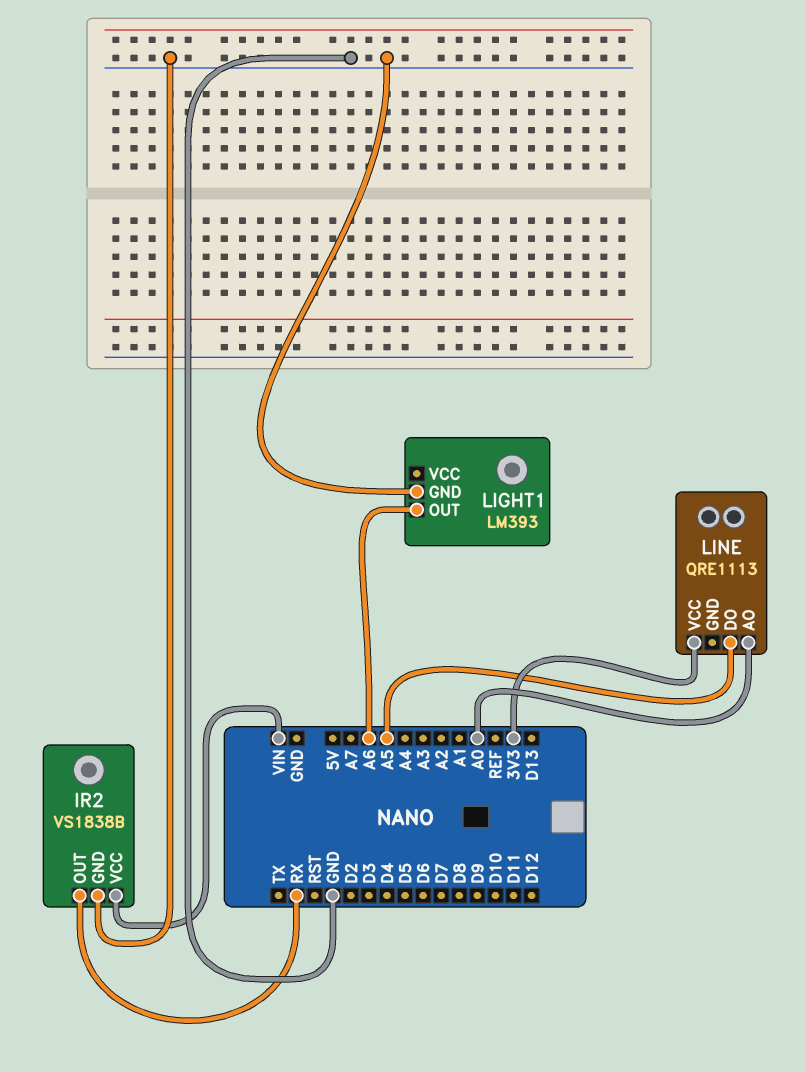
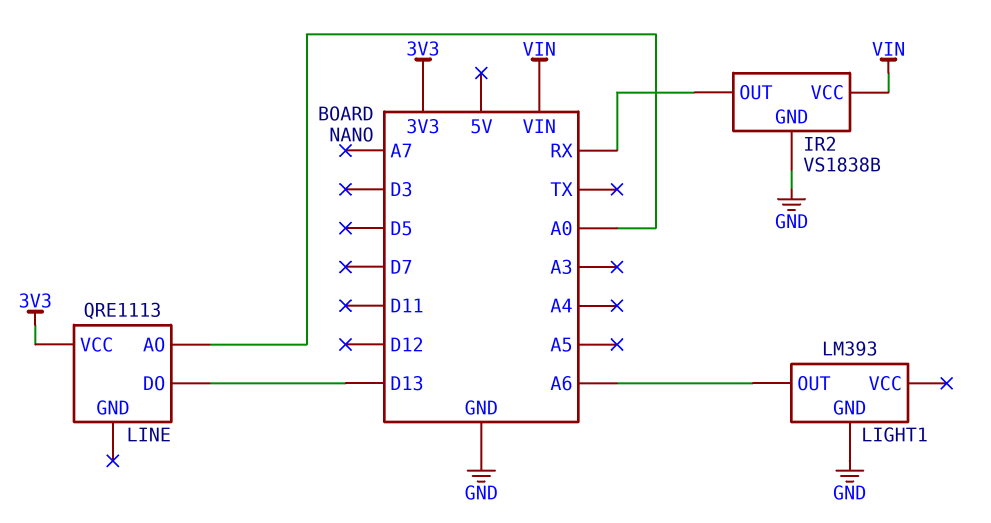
LINE pin DO: A5 -> D13

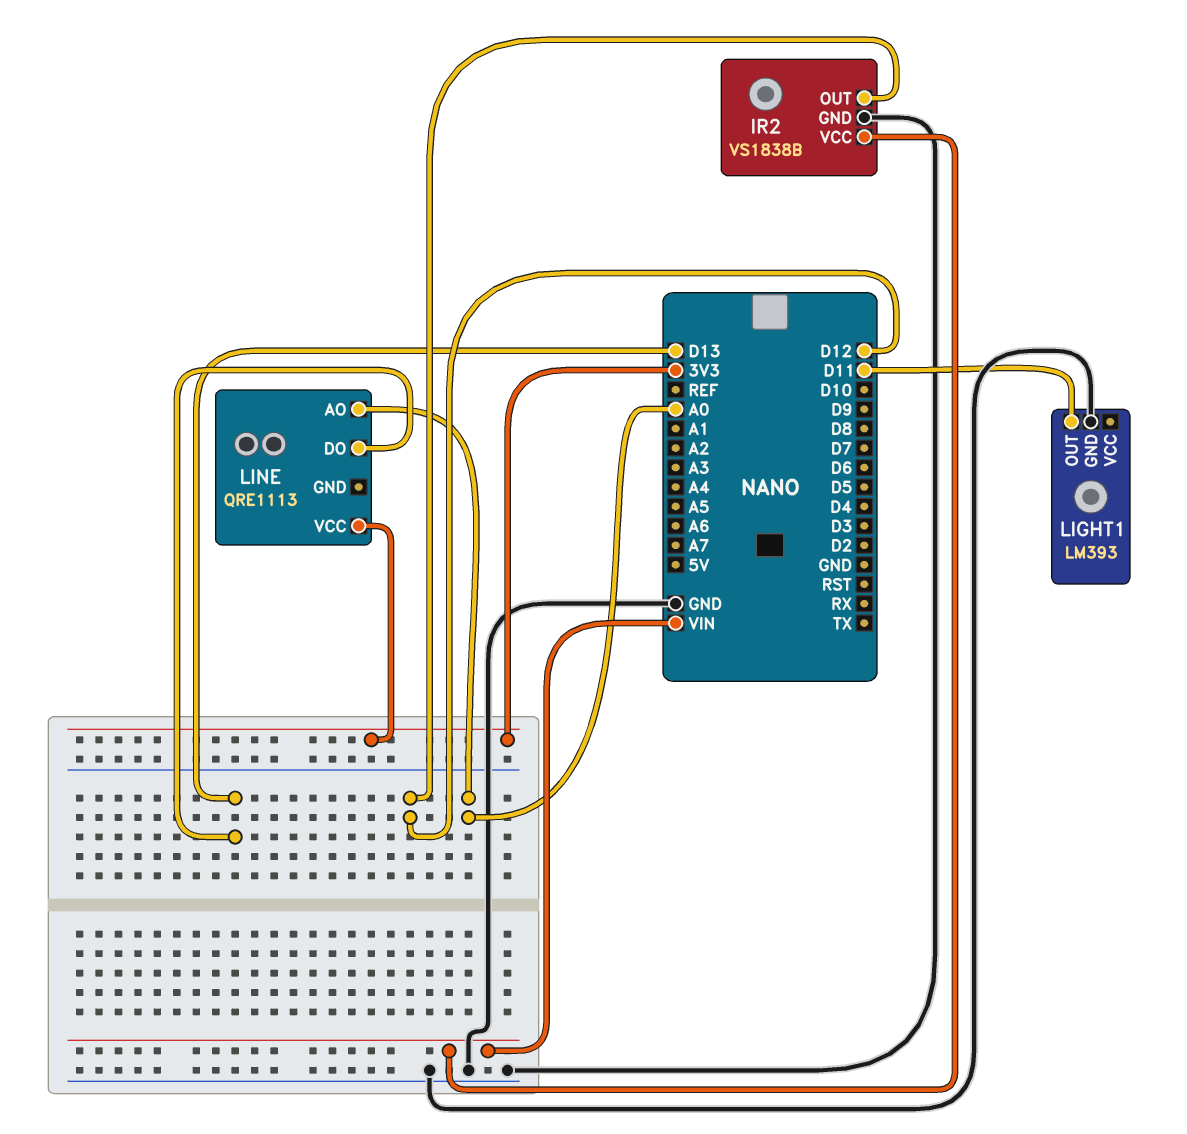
IR2 pin OUT: RX -> D12
LIGHT1 pin OUT: A6 -> D11

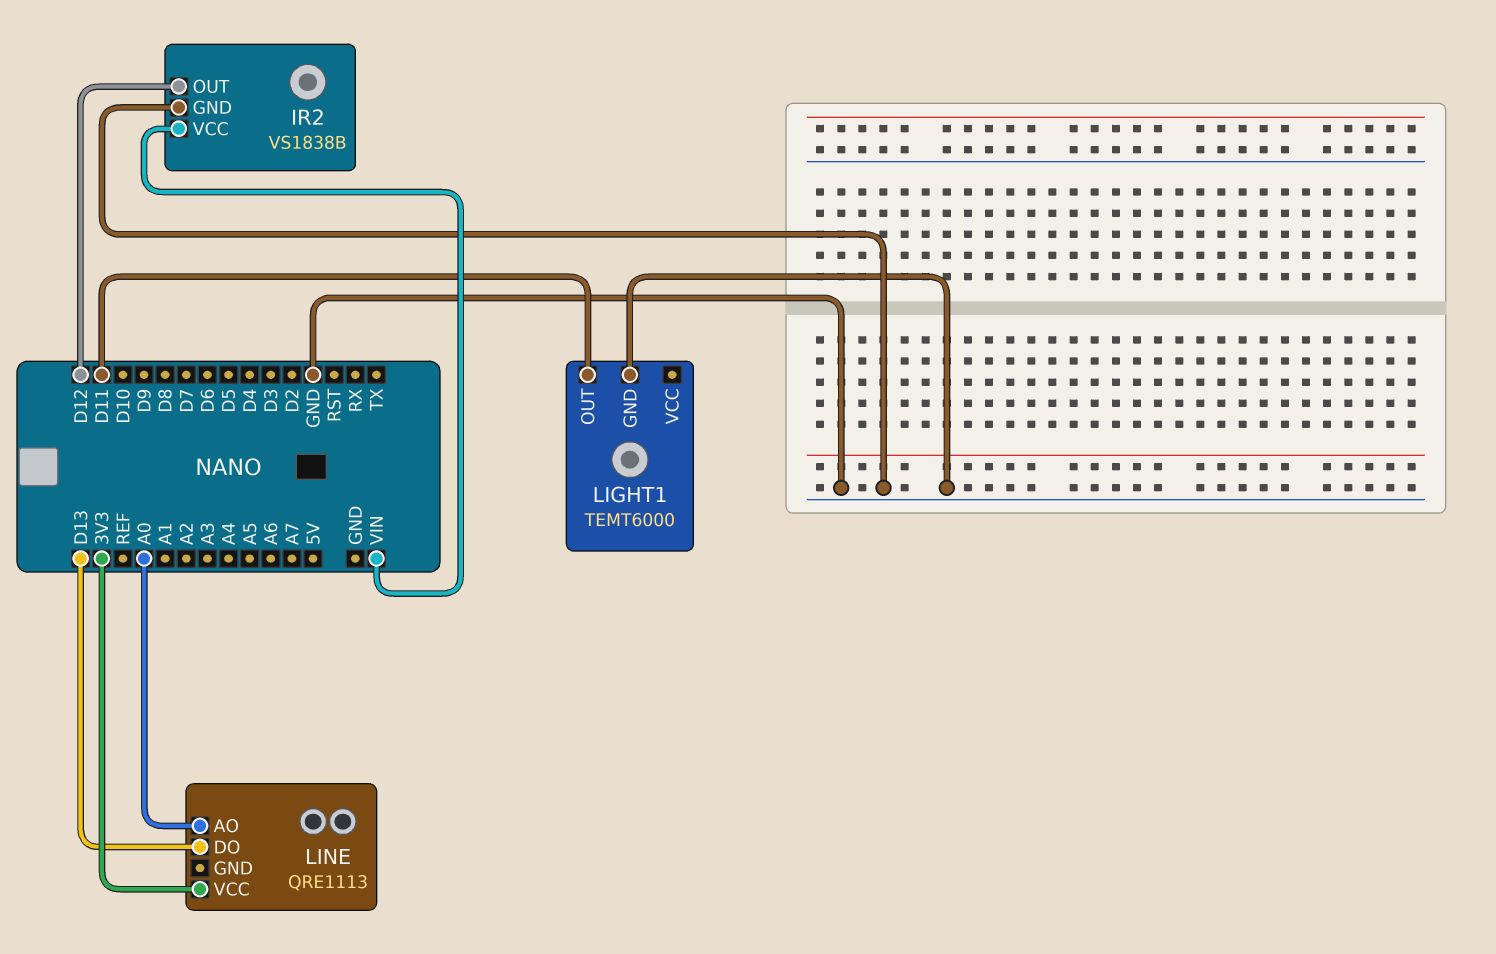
LIGHT1: LM393 -> TEMT6000

